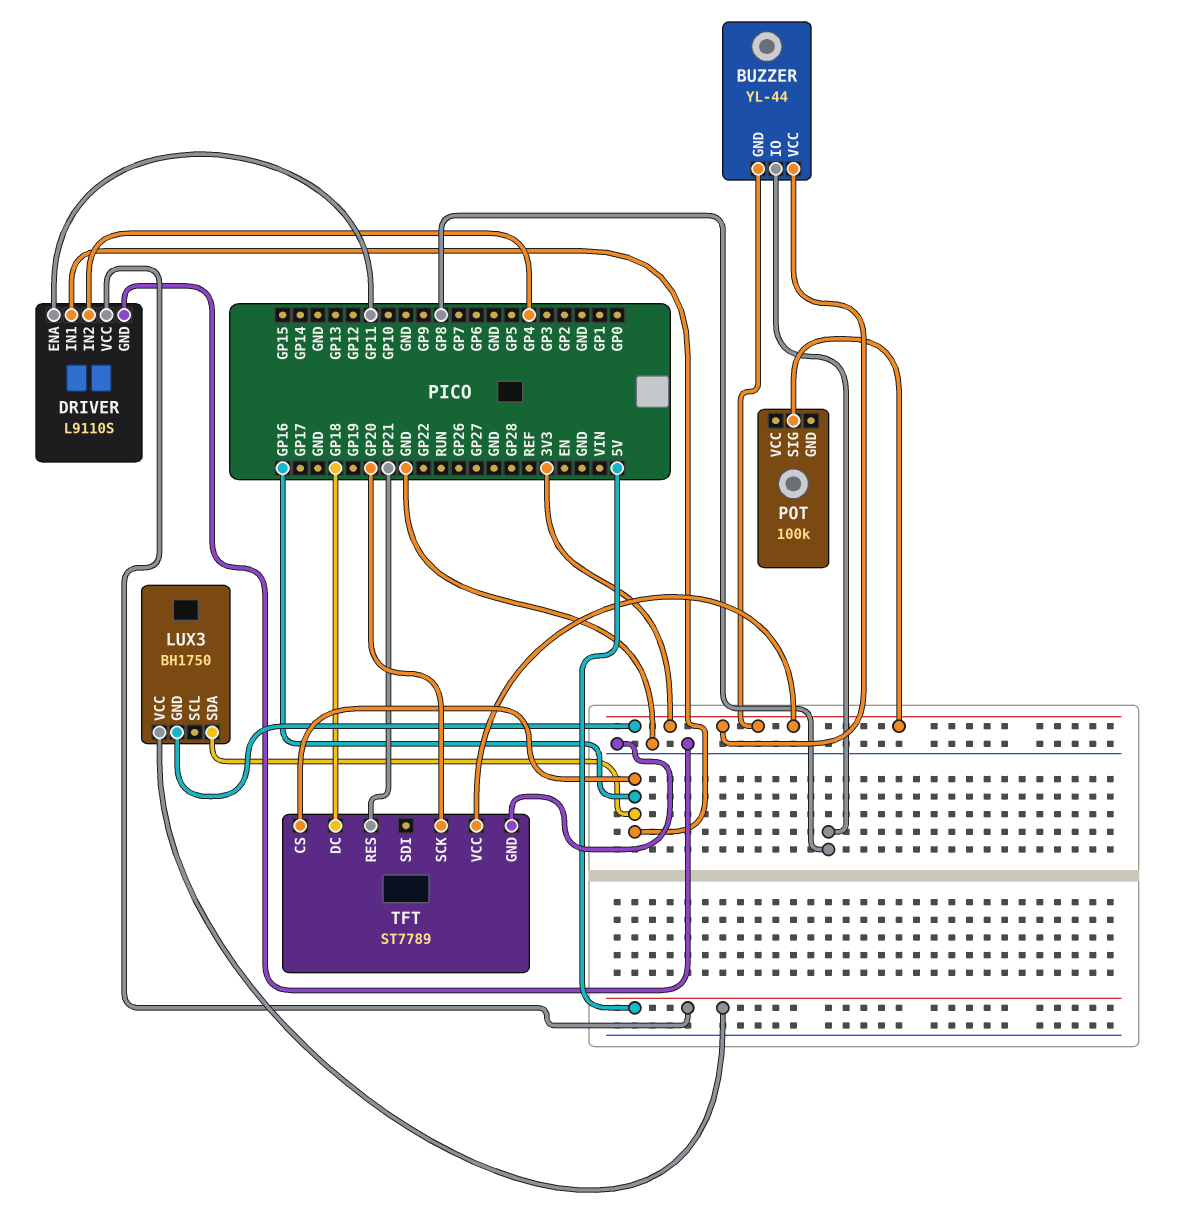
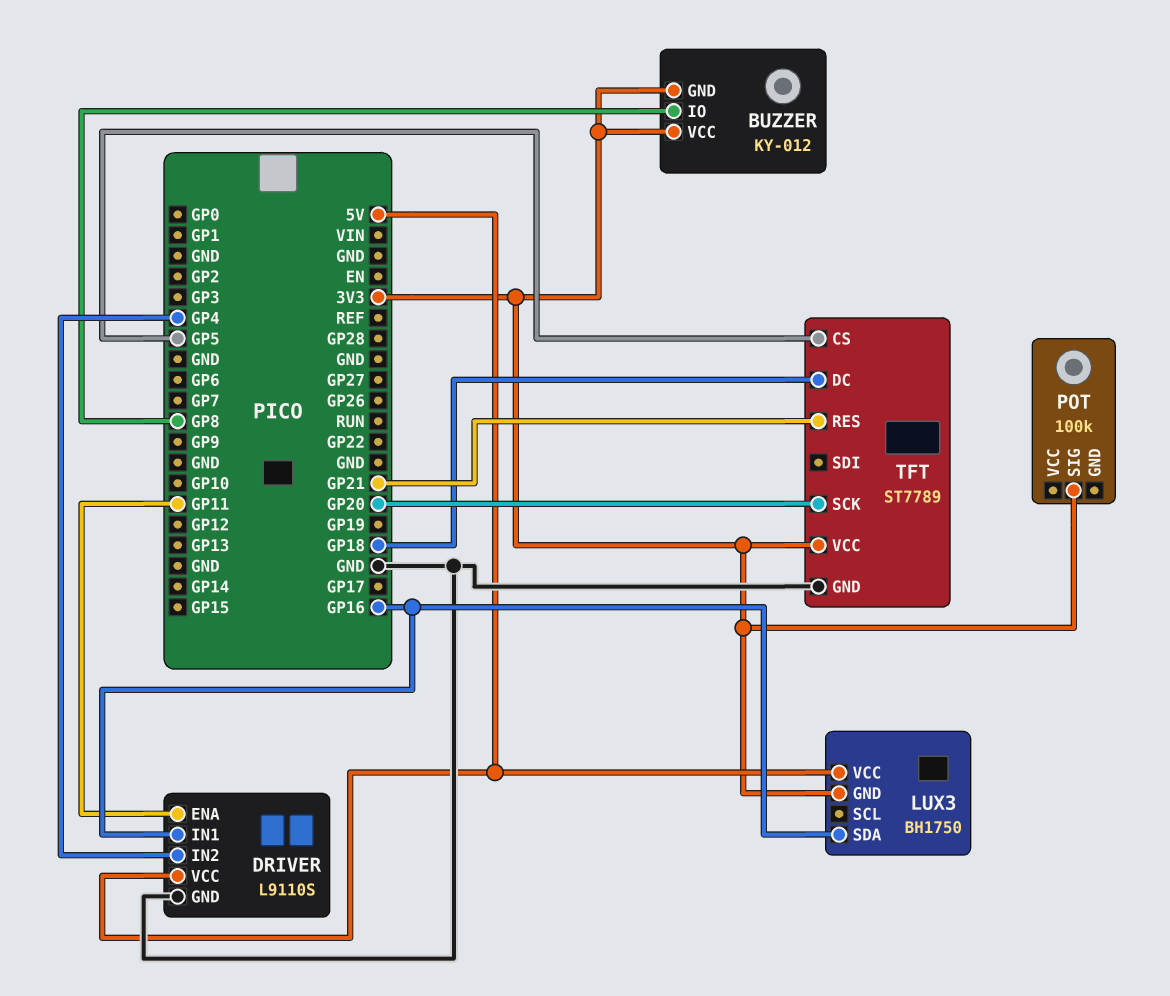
BUZZER: YL-44 -> KY-012
TFT pin CS: GP16 -> GP5

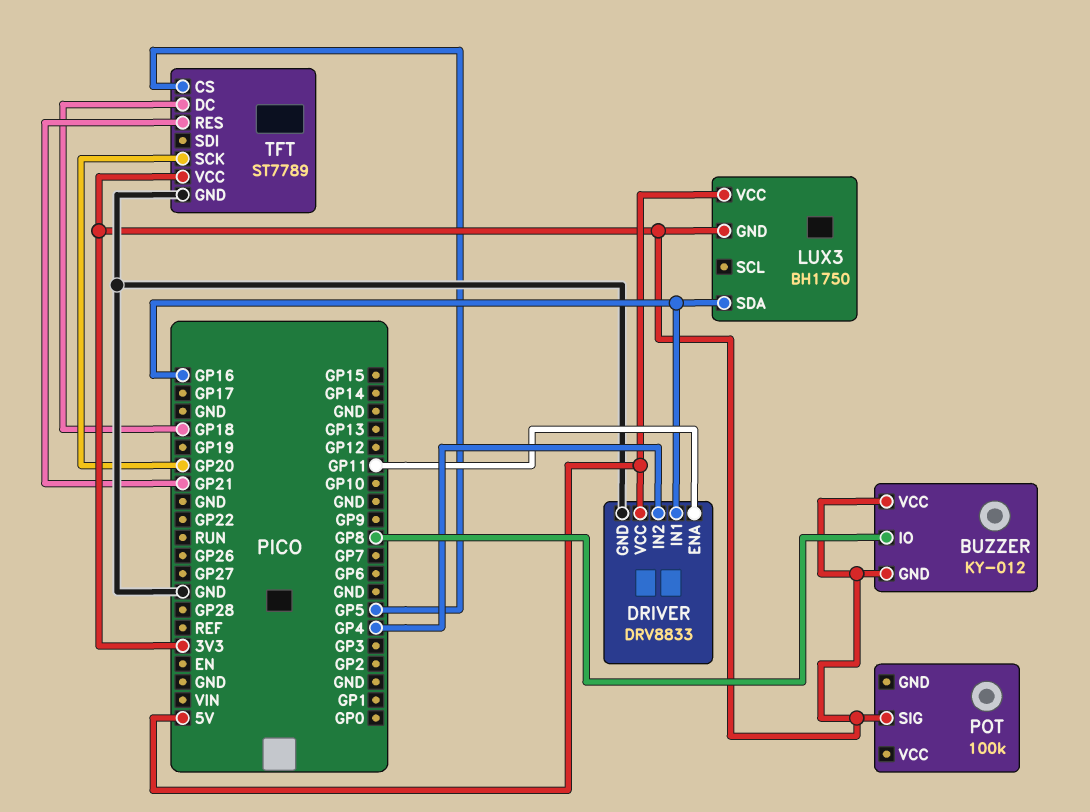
DRIVER: L9110S -> DRV8833

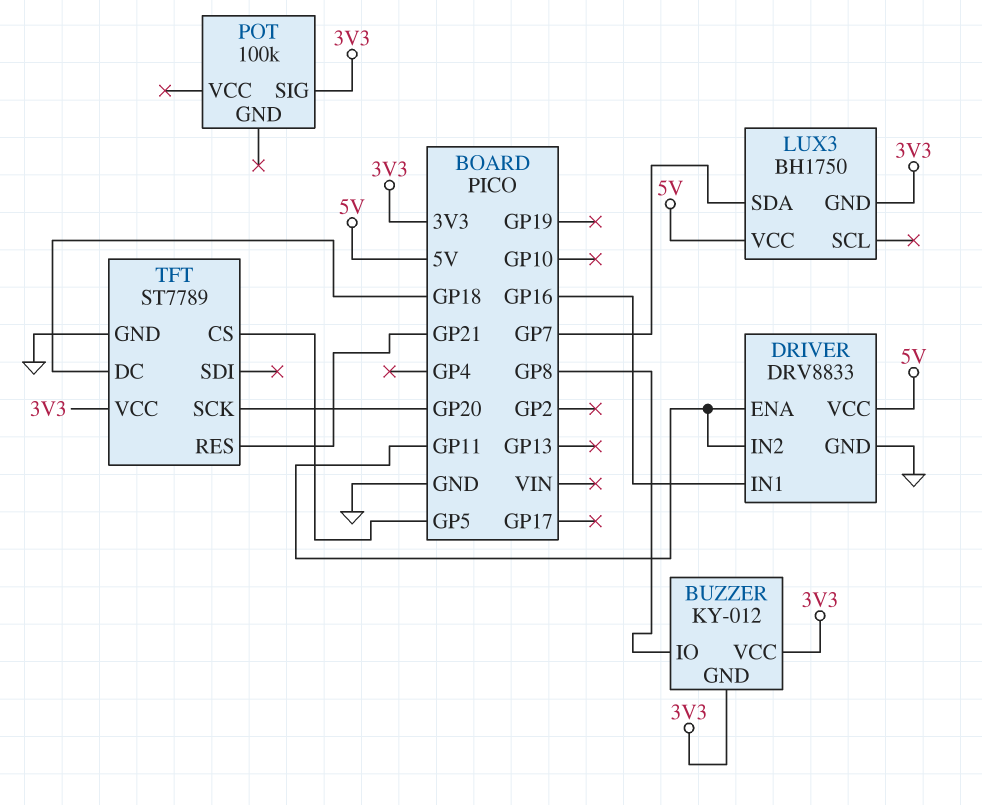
DRIVER pin IN2: GP4 -> GP11
LUX3 pin SDA: GP16 -> GP7

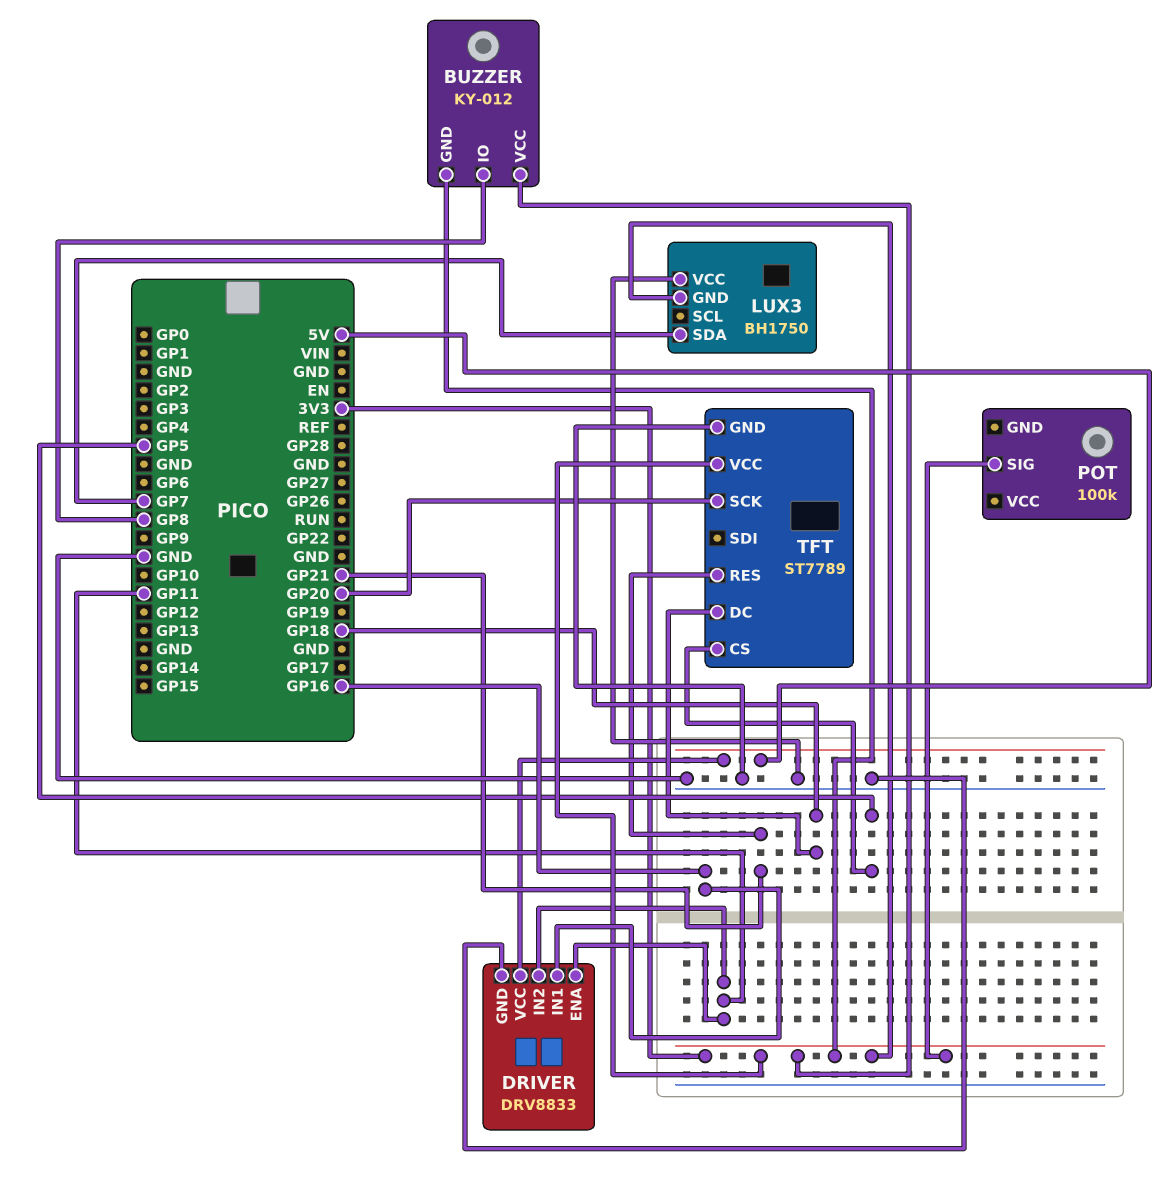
LUX3 pin VCC: 5V -> GND

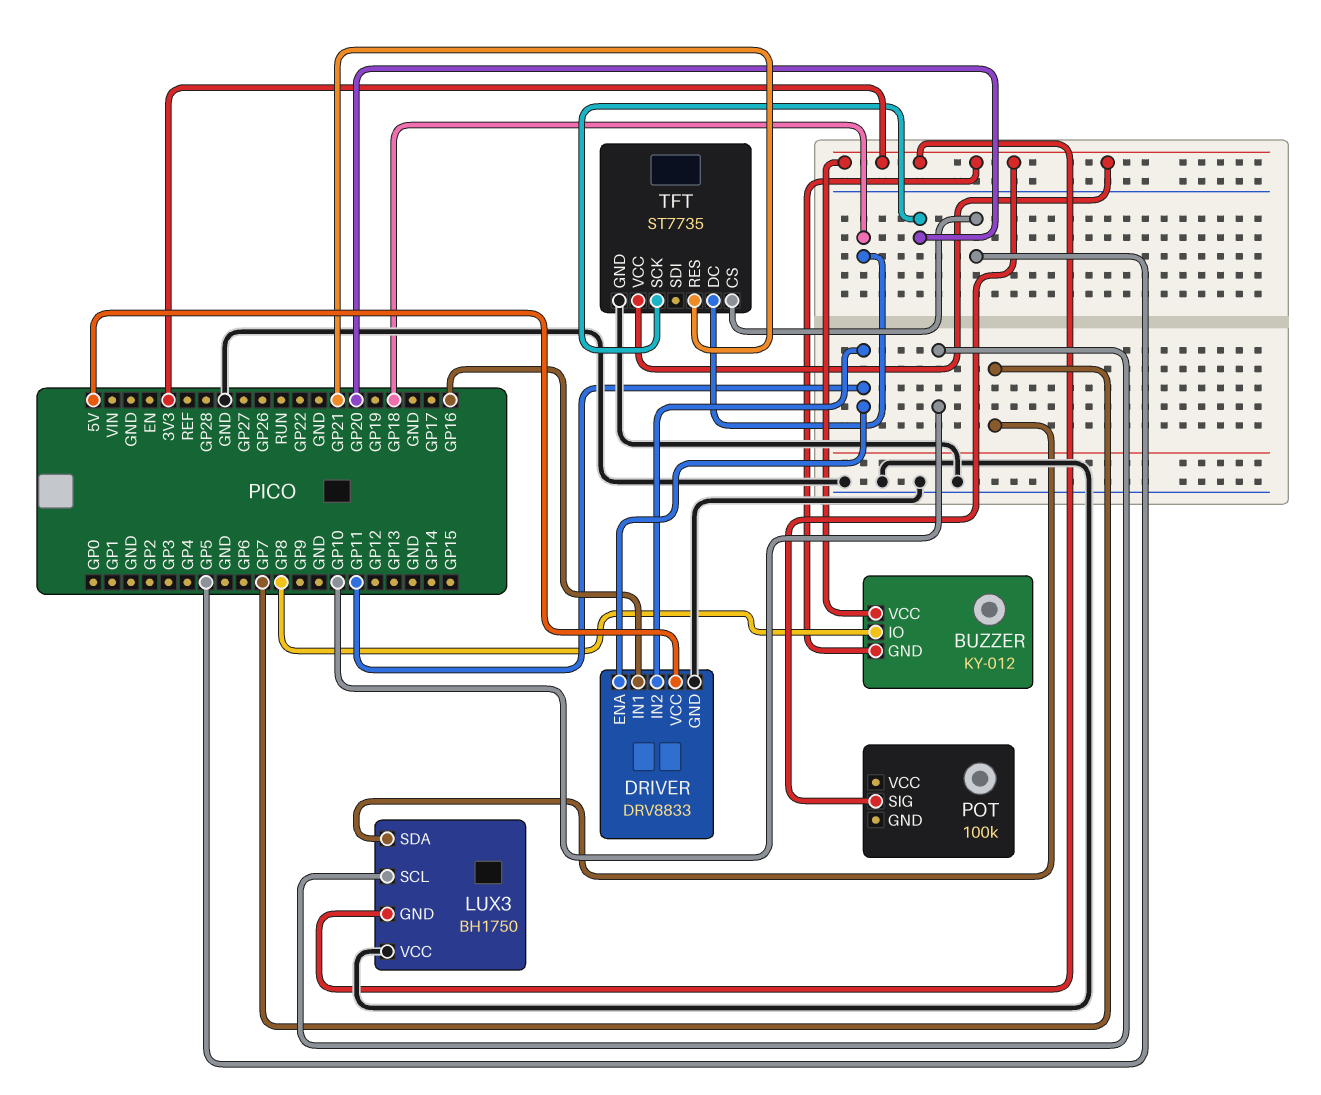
LUX3 pin SCL: none -> GP10
TFT: ST7789 -> ST7735

